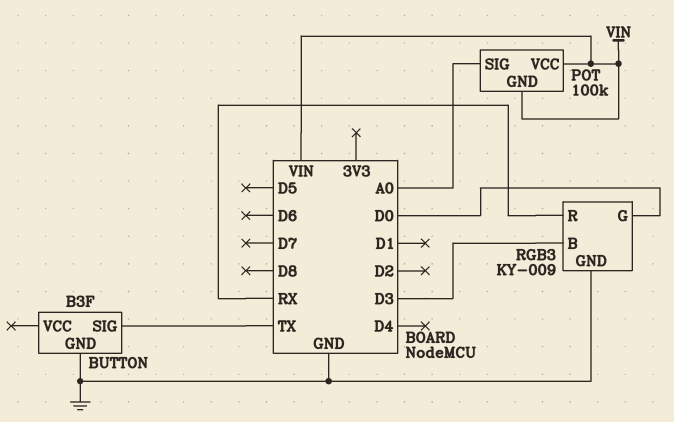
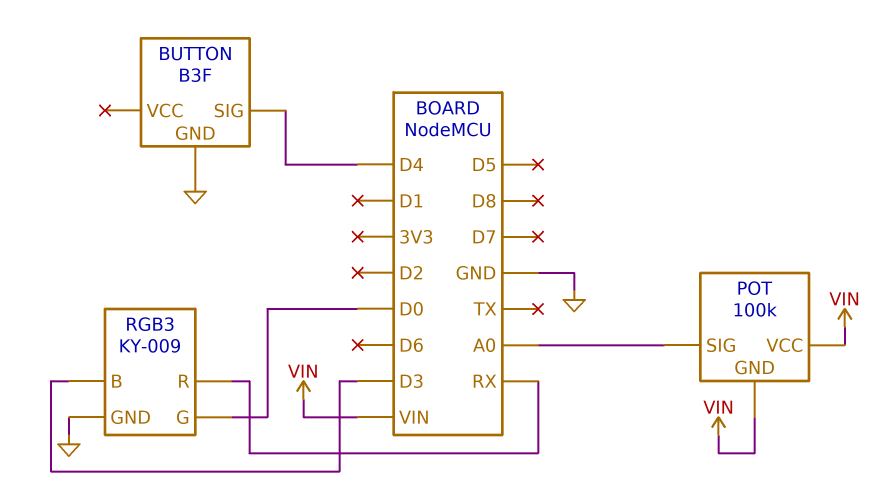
BUTTON pin SIG: TX -> D4

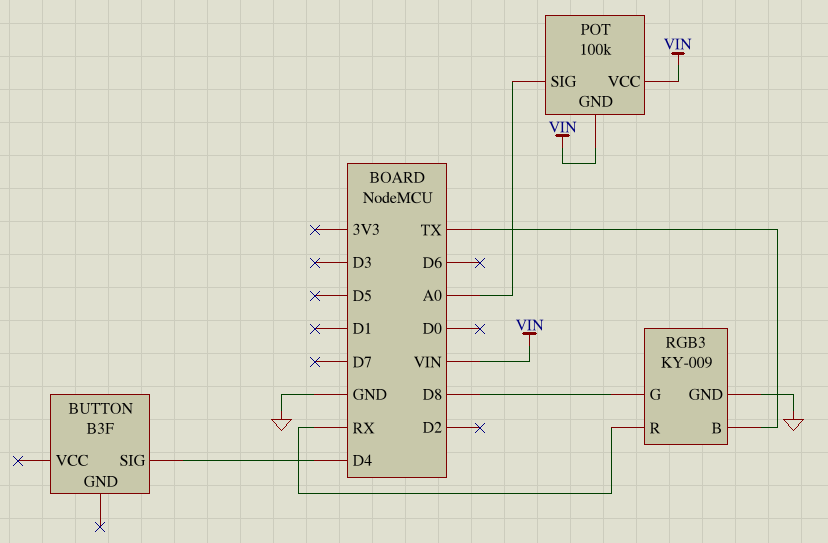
BUTTON pin GND: GND -> none
RGB3 pin B: D3 -> TX
RGB3 pin G: D0 -> D8

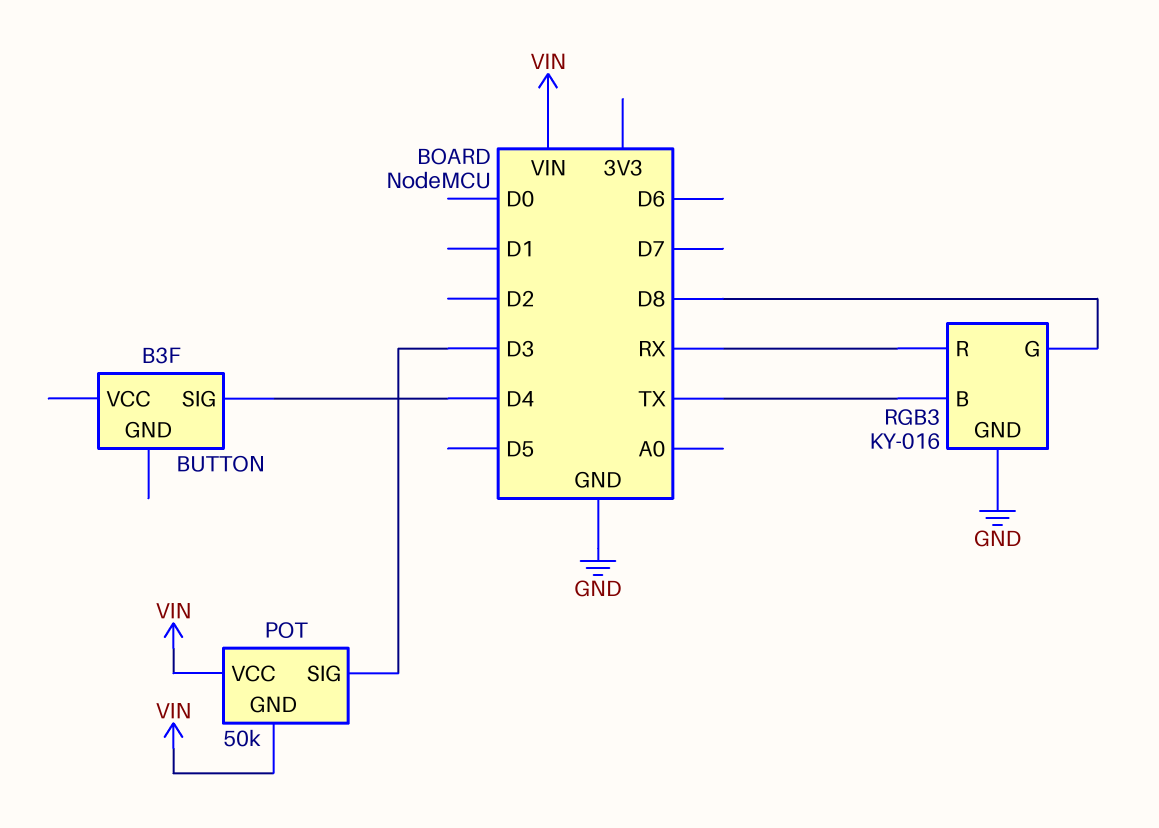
POT: 100k -> 50k
POT pin SIG: A0 -> D3
RGB3: KY-009 -> KY-016

